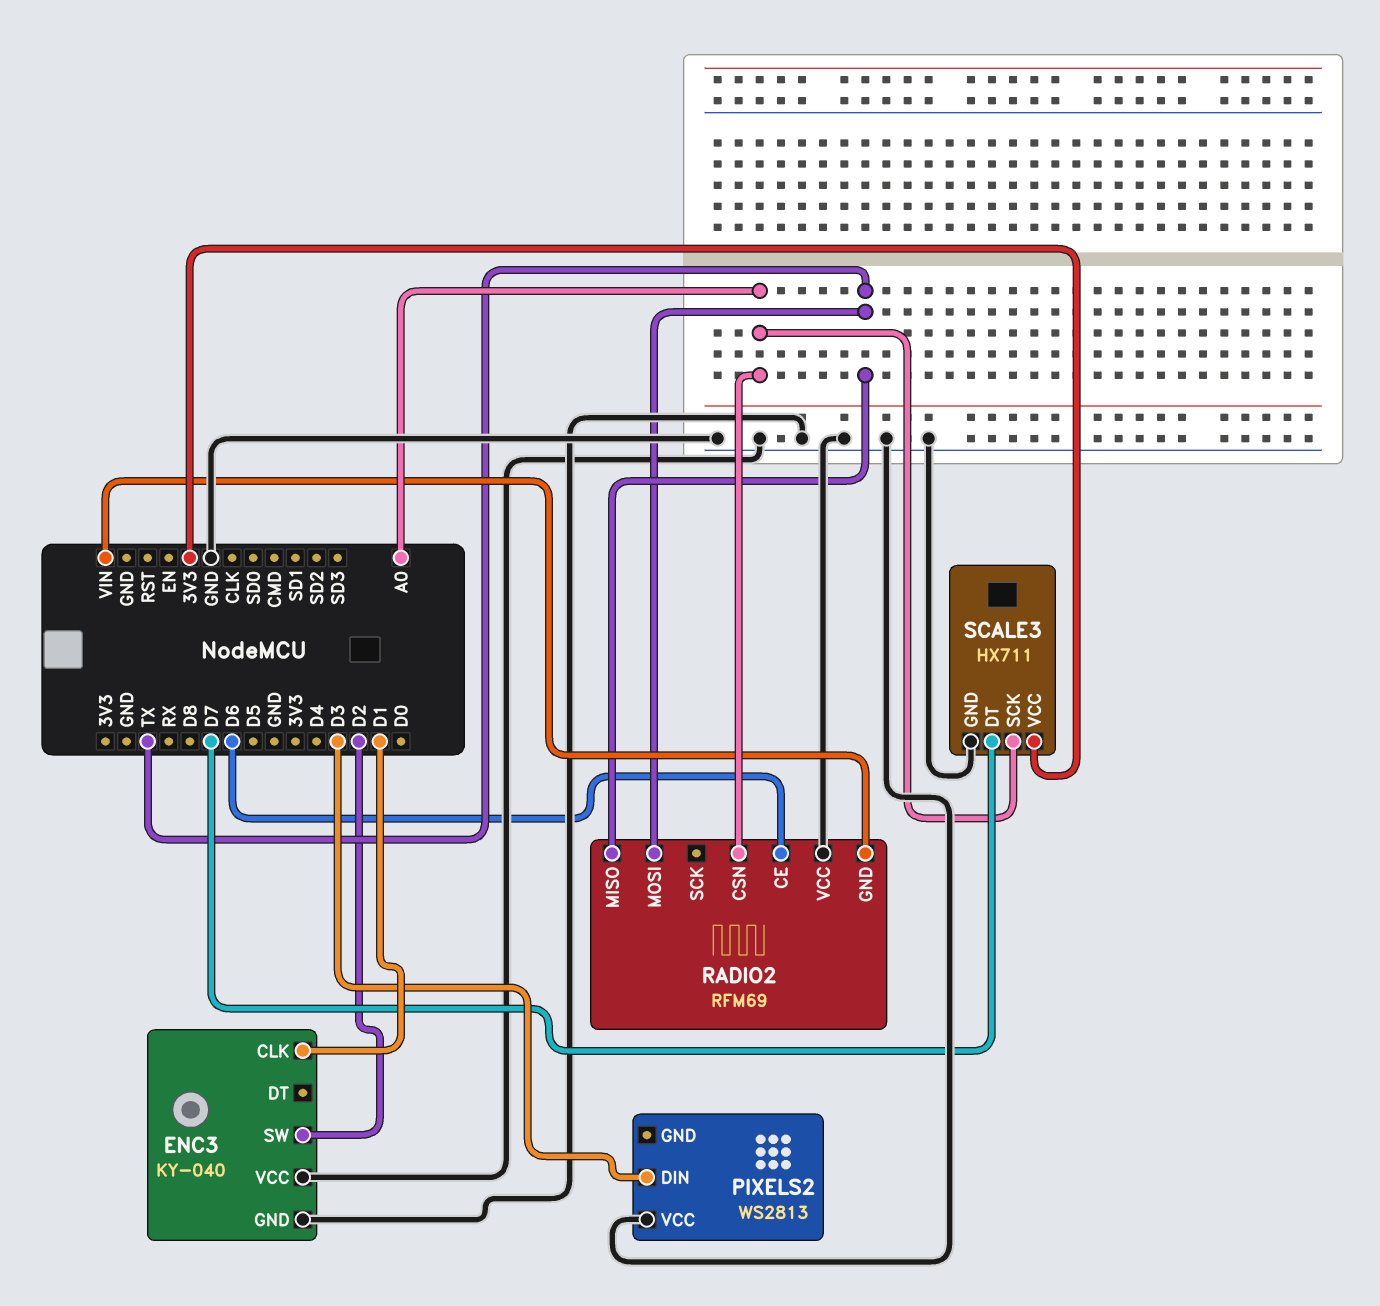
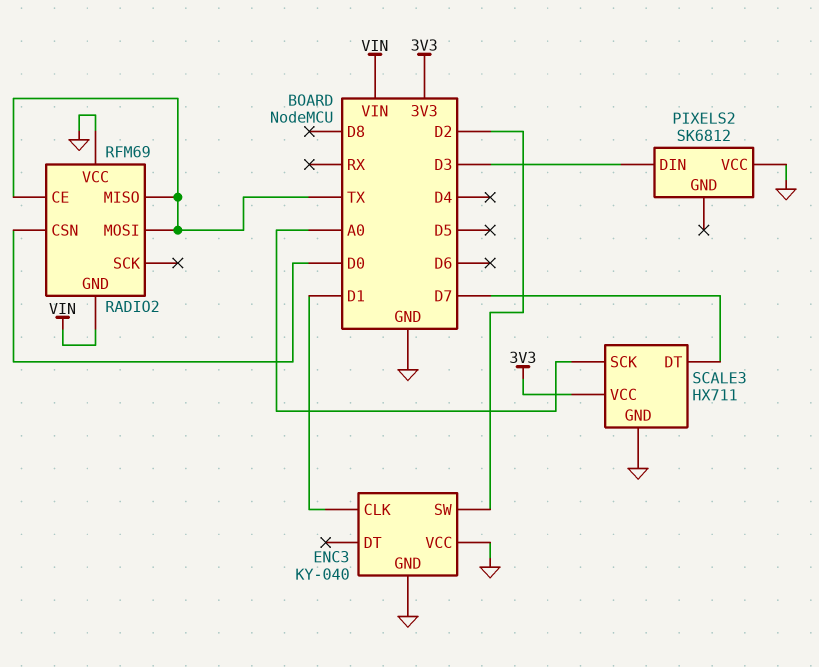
PIXELS2: WS2813 -> SK6812
RADIO2 pin CE: D6 -> TX
RADIO2 pin CSN: A0 -> D0

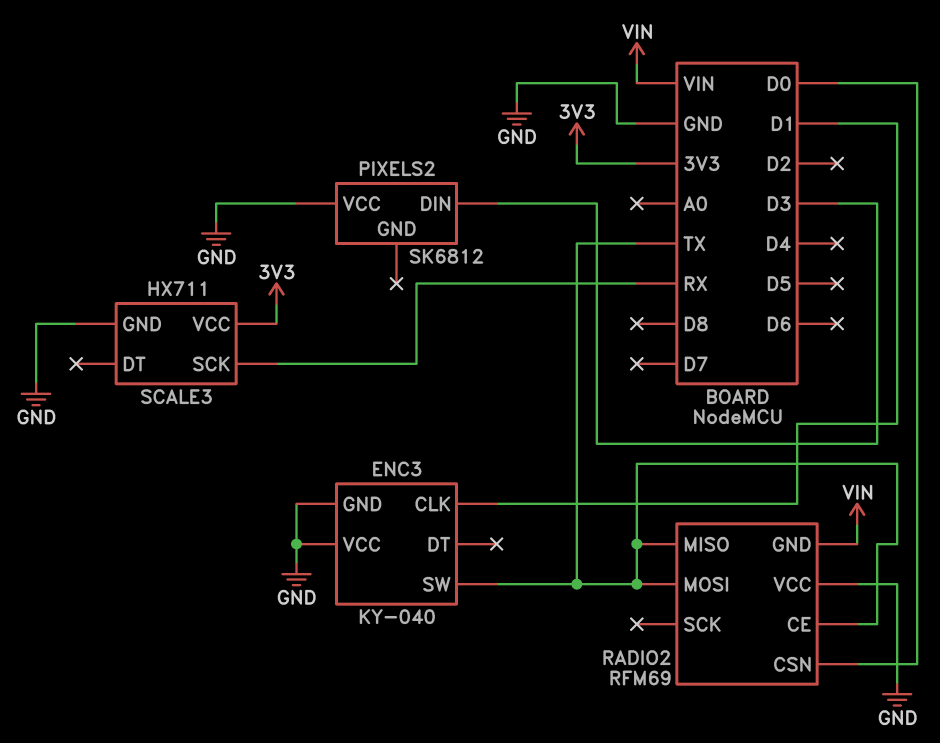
ENC3 pin SW: D2 -> TX
SCALE3 pin DT: D7 -> none
SCALE3 pin SCK: A0 -> RX

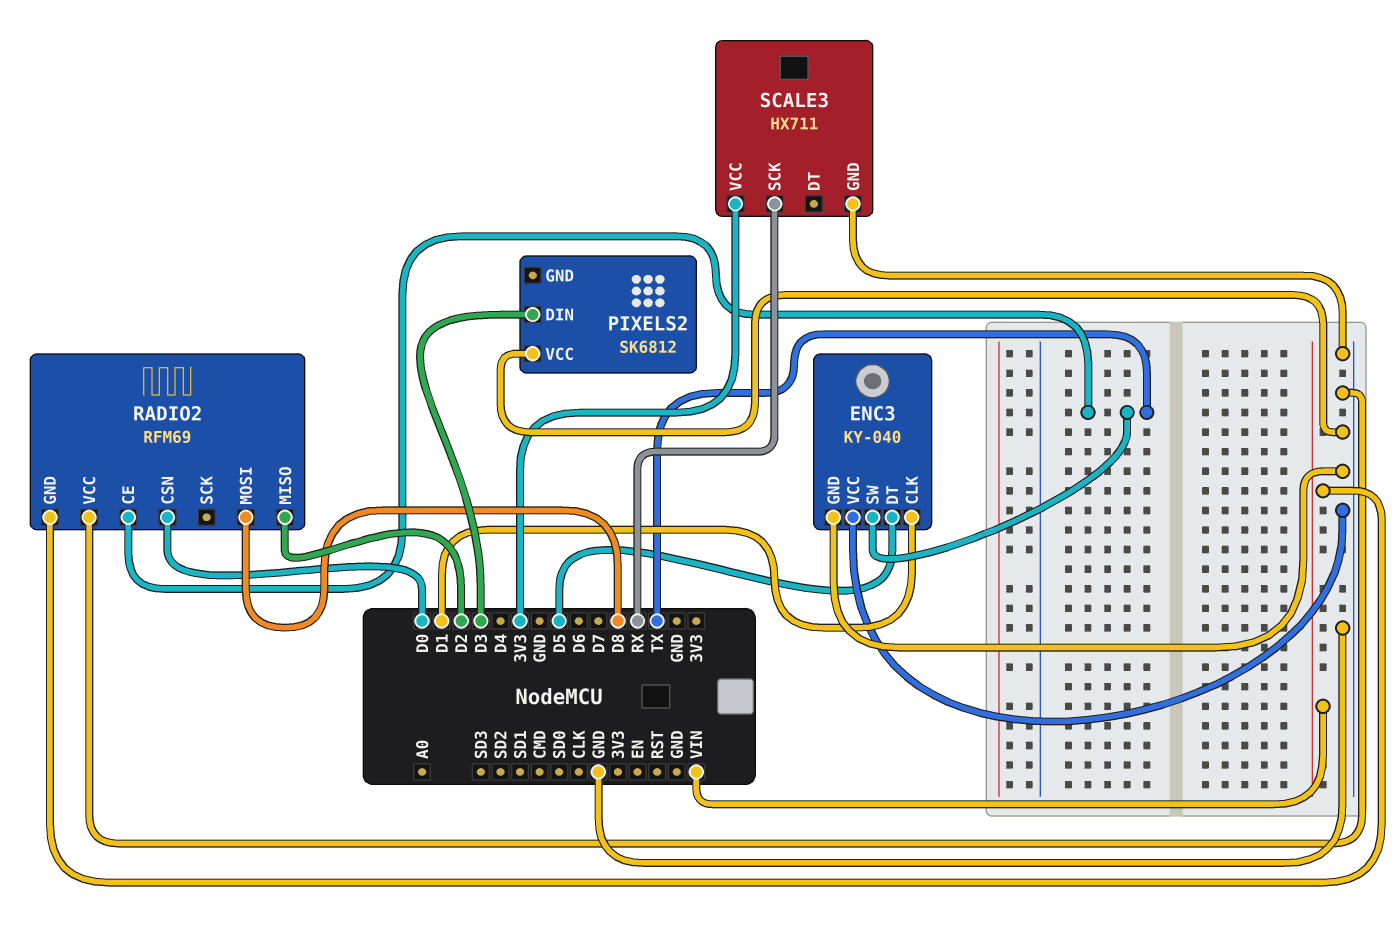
ENC3 pin DT: none -> D5
RADIO2 pin MISO: TX -> D2
RADIO2 pin MOSI: TX -> D8

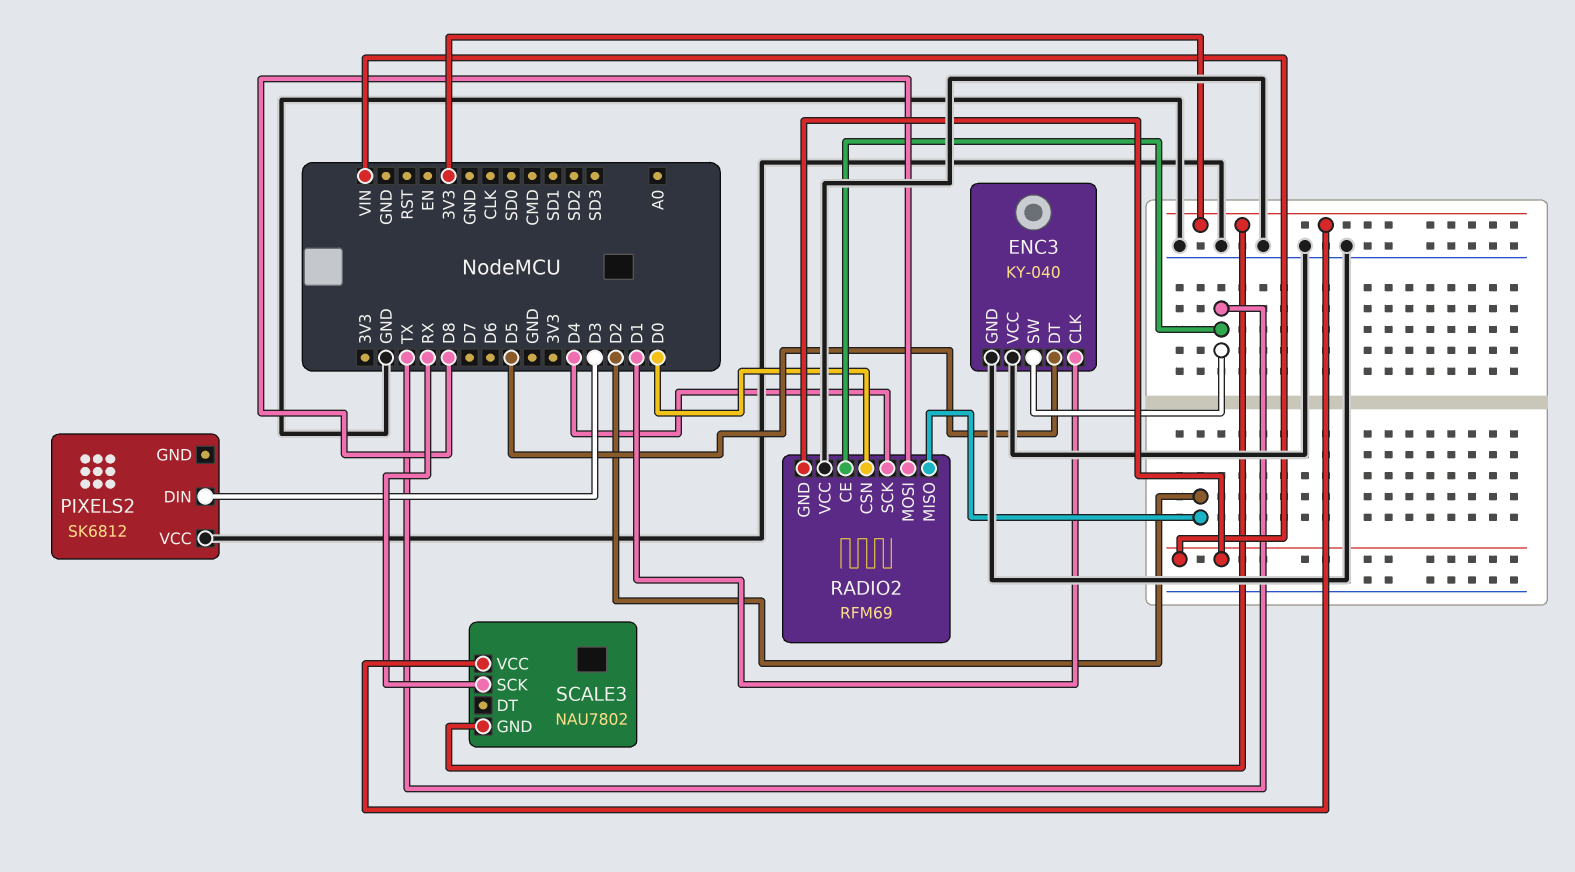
RADIO2 pin SCK: none -> D4
SCALE3: HX711 -> NAU7802
SCALE3 pin GND: GND -> 3V3

